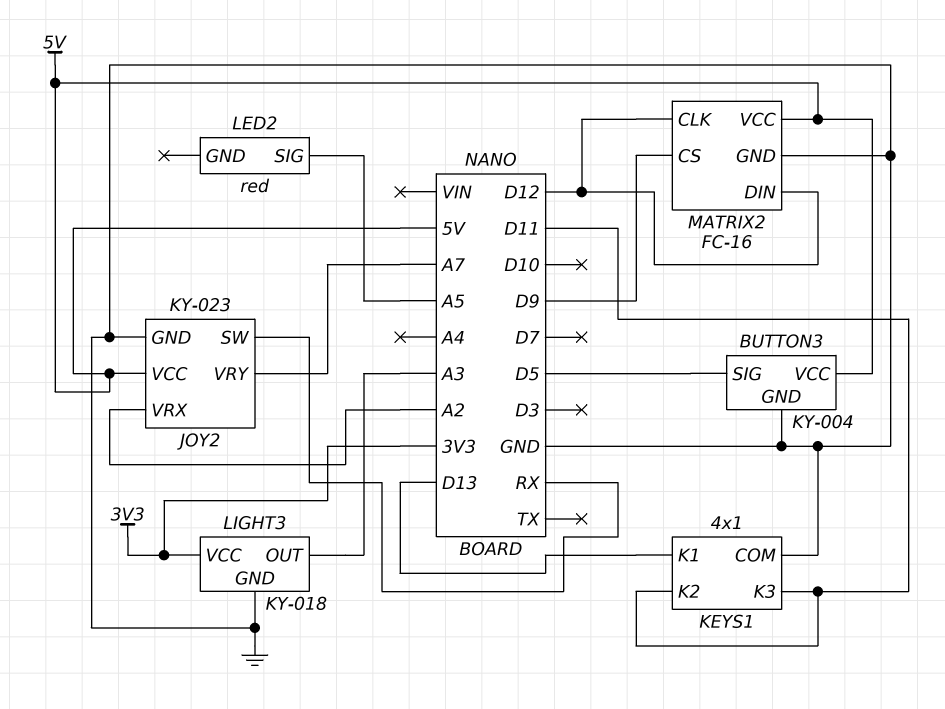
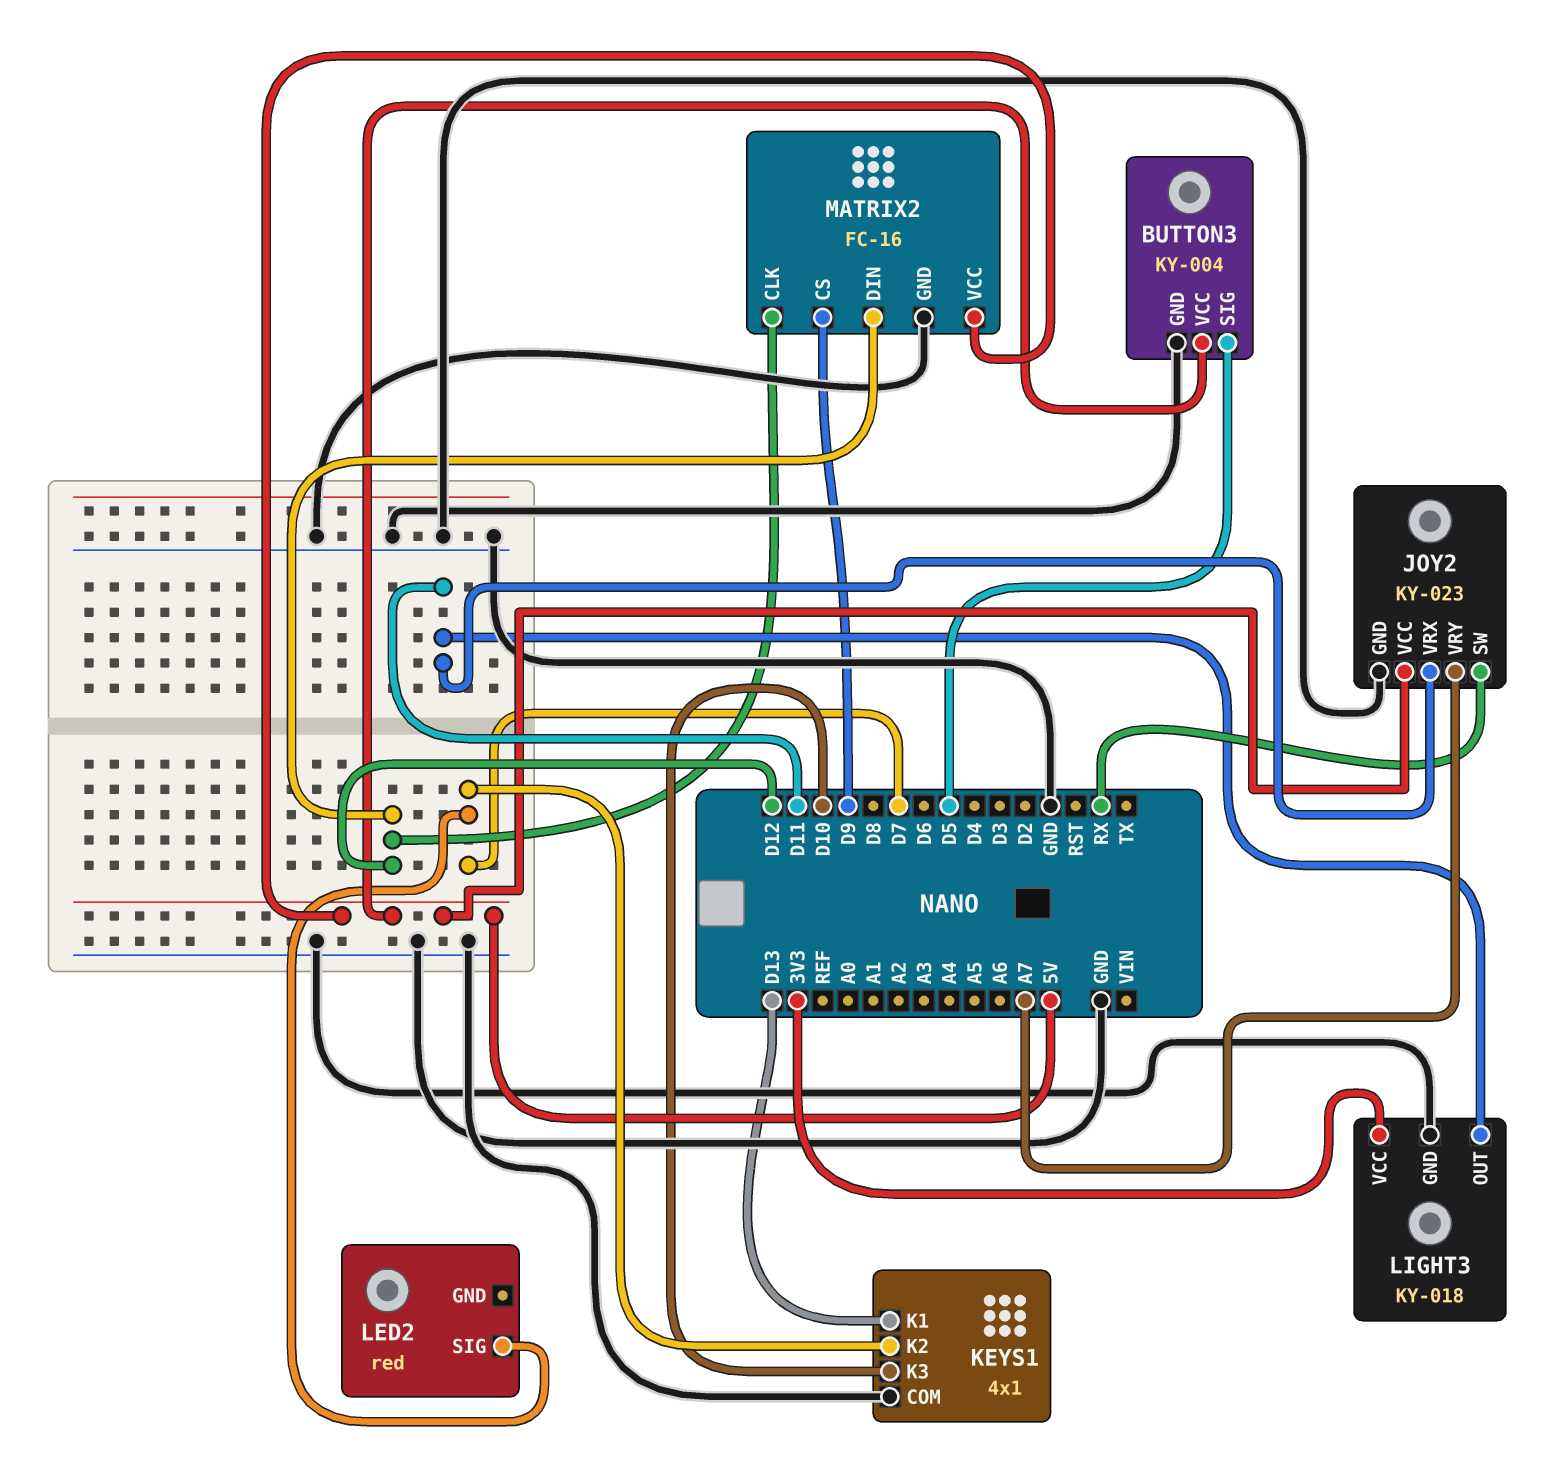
JOY2 pin VRX: A2 -> D11
KEYS1 pin K2: D11 -> D7
KEYS1 pin K3: D11 -> D10
LED2 pin SIG: A5 -> D7
LIGHT3 pin OUT: A3 -> D11

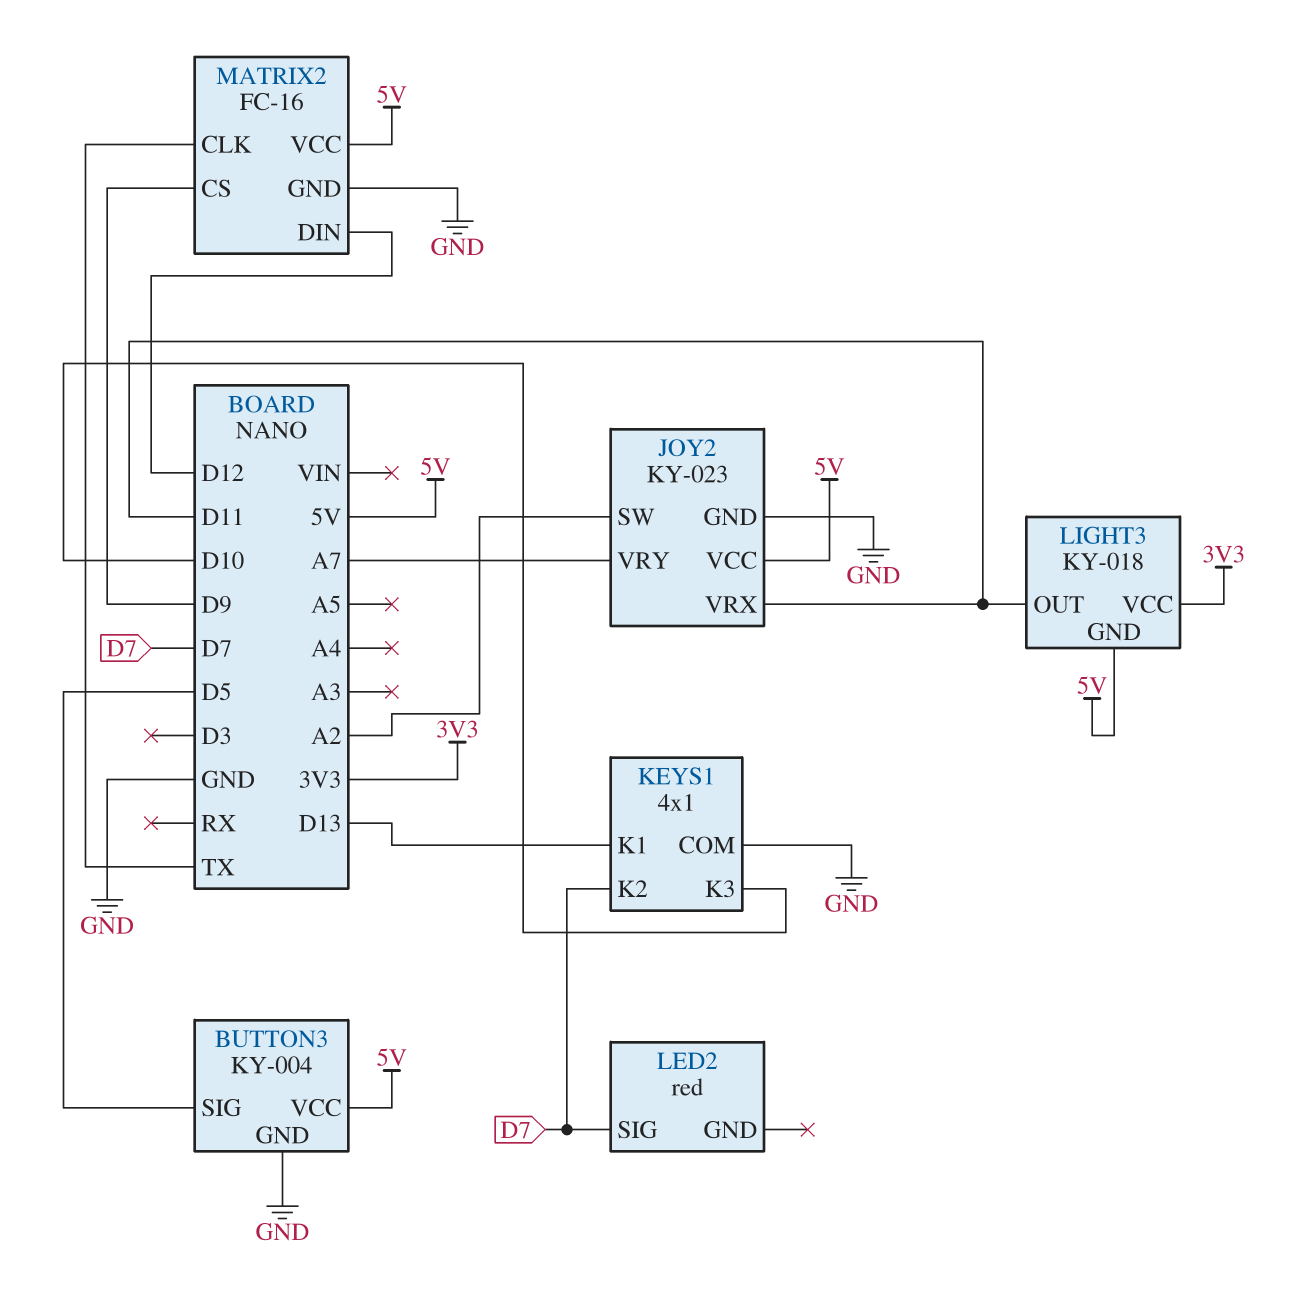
JOY2 pin SW: RX -> A2
LIGHT3 pin GND: GND -> 5V
MATRIX2 pin CLK: D12 -> TX

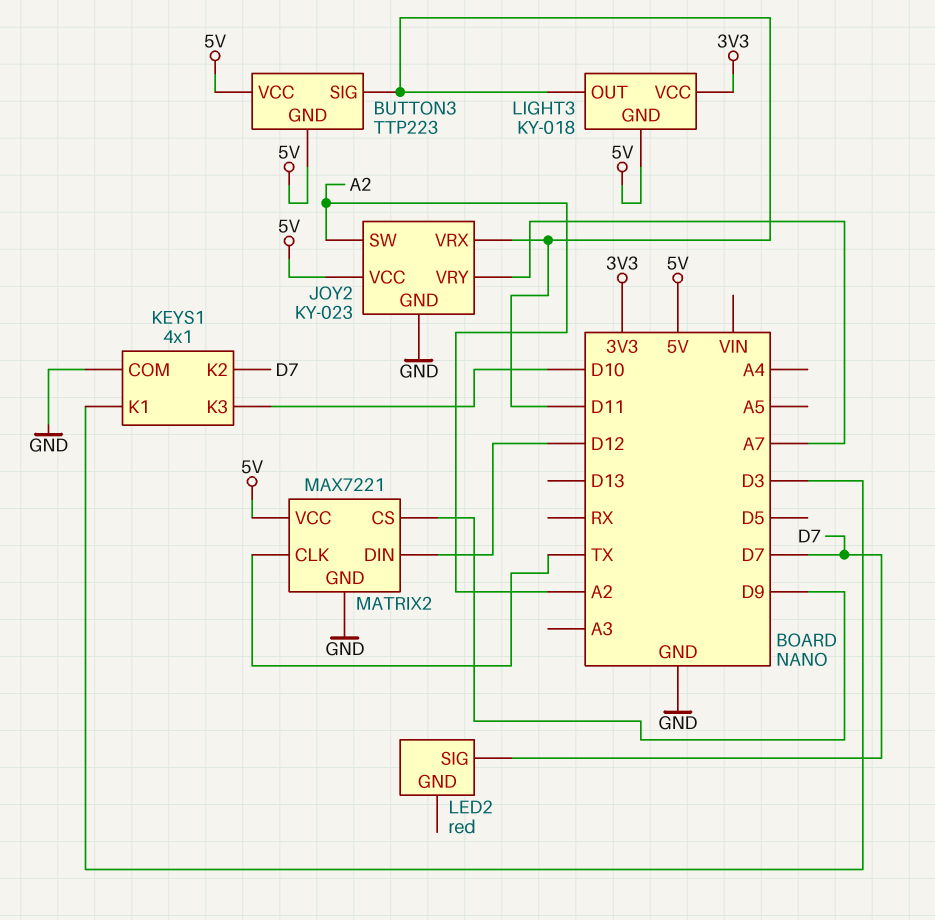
BUTTON3: KY-004 -> TTP223
BUTTON3 pin GND: GND -> 5V
BUTTON3 pin SIG: D5 -> D11
KEYS1 pin K1: D13 -> D3
MATRIX2: FC-16 -> MAX7221

